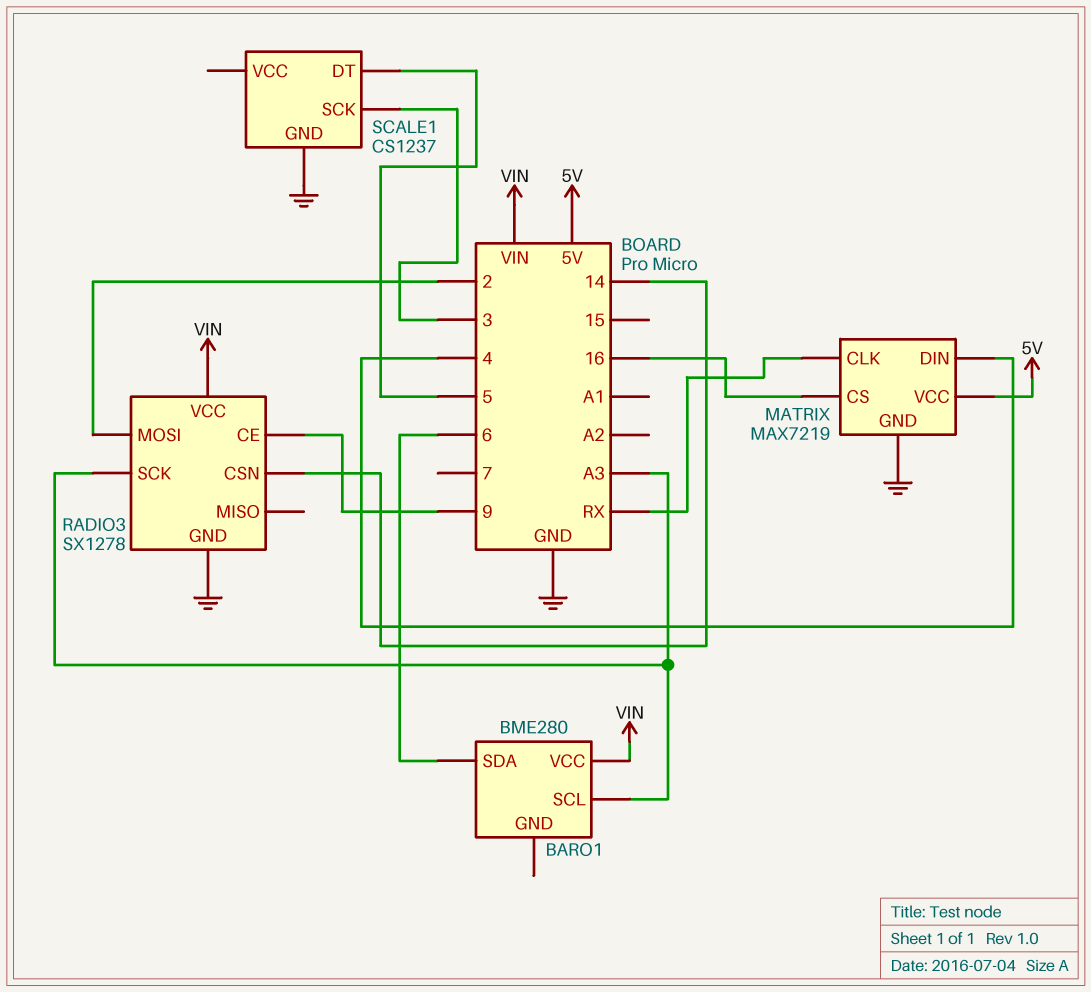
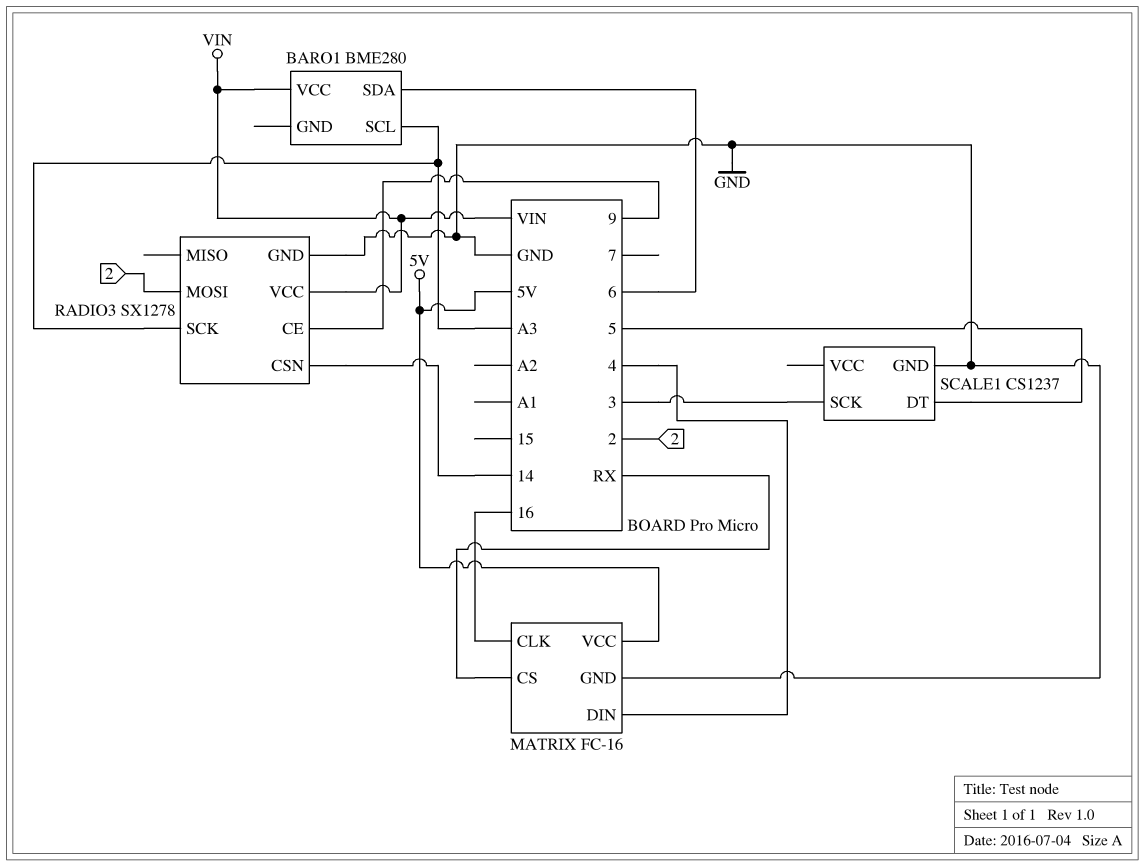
MATRIX: MAX7219 -> FC-16
MATRIX pin CLK: RX -> 16
MATRIX pin CS: 16 -> RX

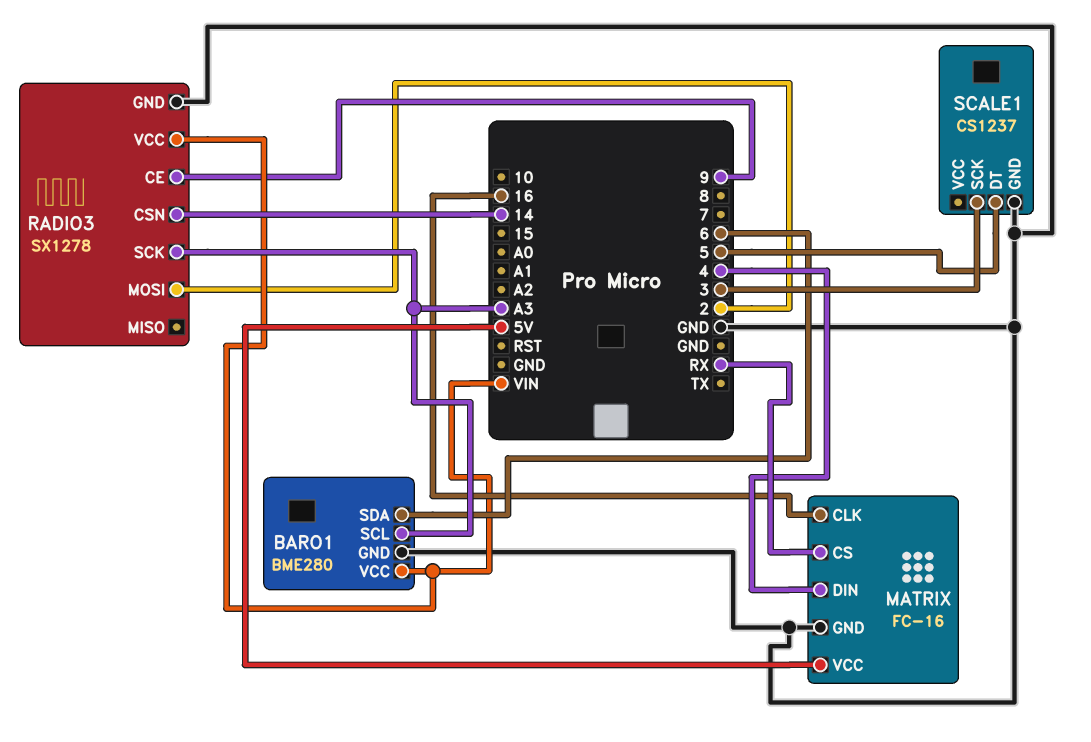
BARO1 pin GND: none -> GND

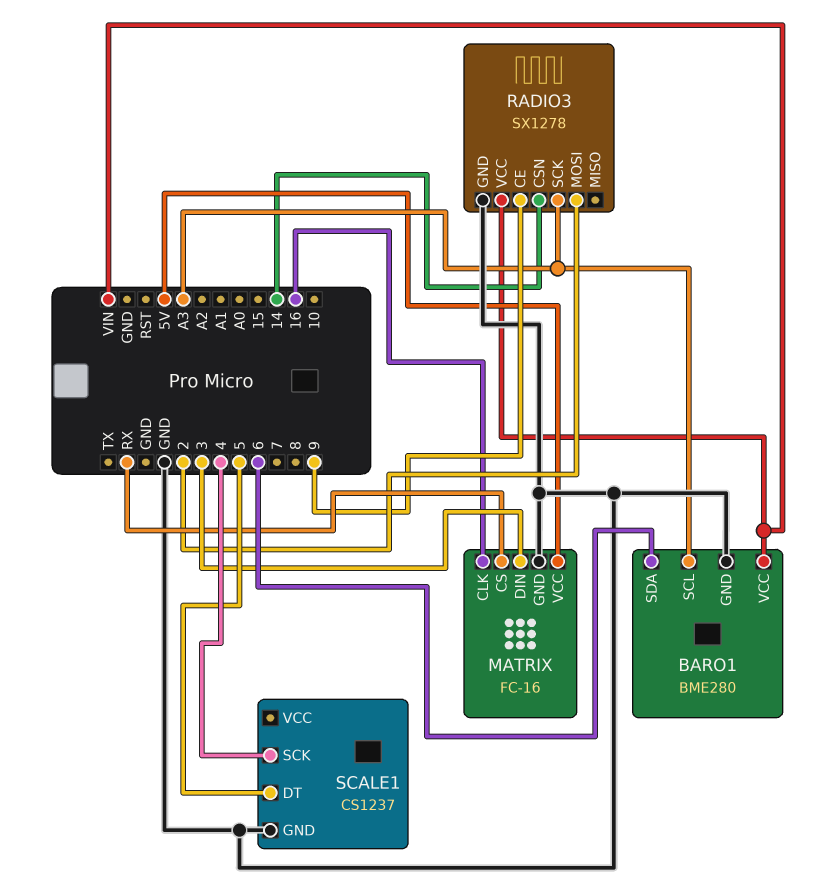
MATRIX pin DIN: 4 -> 3
SCALE1 pin SCK: 3 -> 4

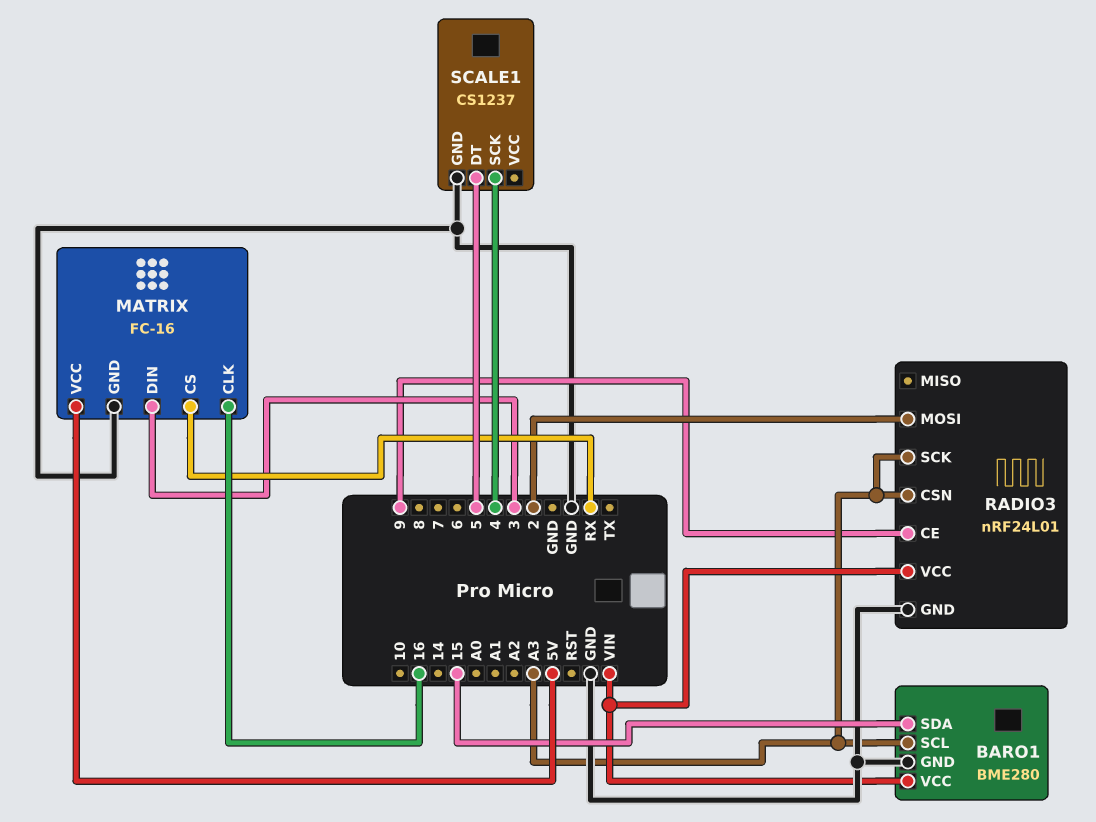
BARO1 pin SDA: 6 -> 15
RADIO3: SX1278 -> nRF24L01
RADIO3 pin CSN: 14 -> A3

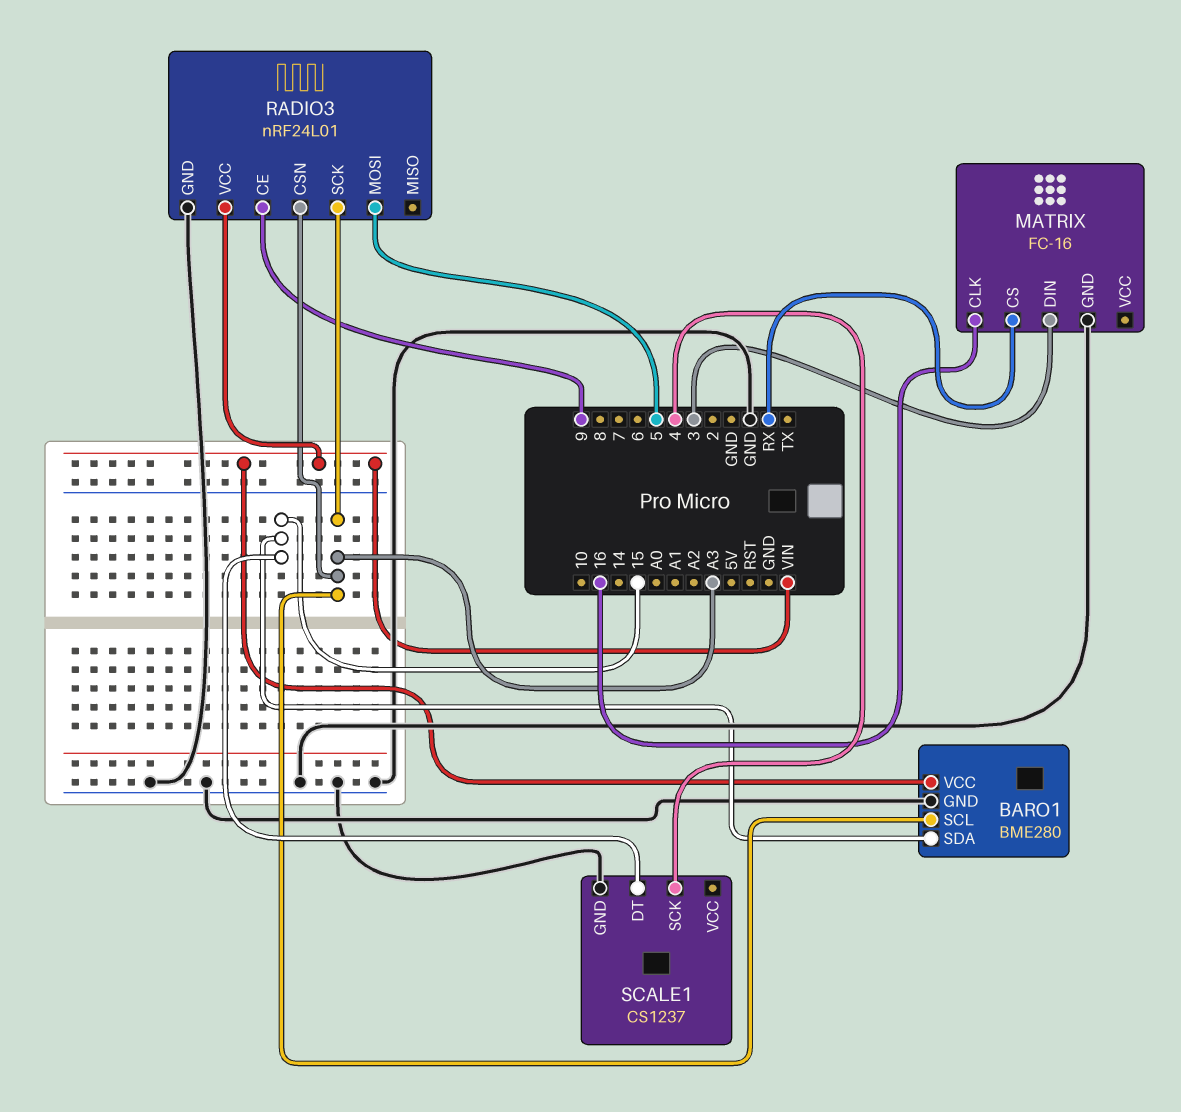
MATRIX pin VCC: 5V -> none
RADIO3 pin MOSI: 2 -> 5
SCALE1 pin DT: 5 -> 15

